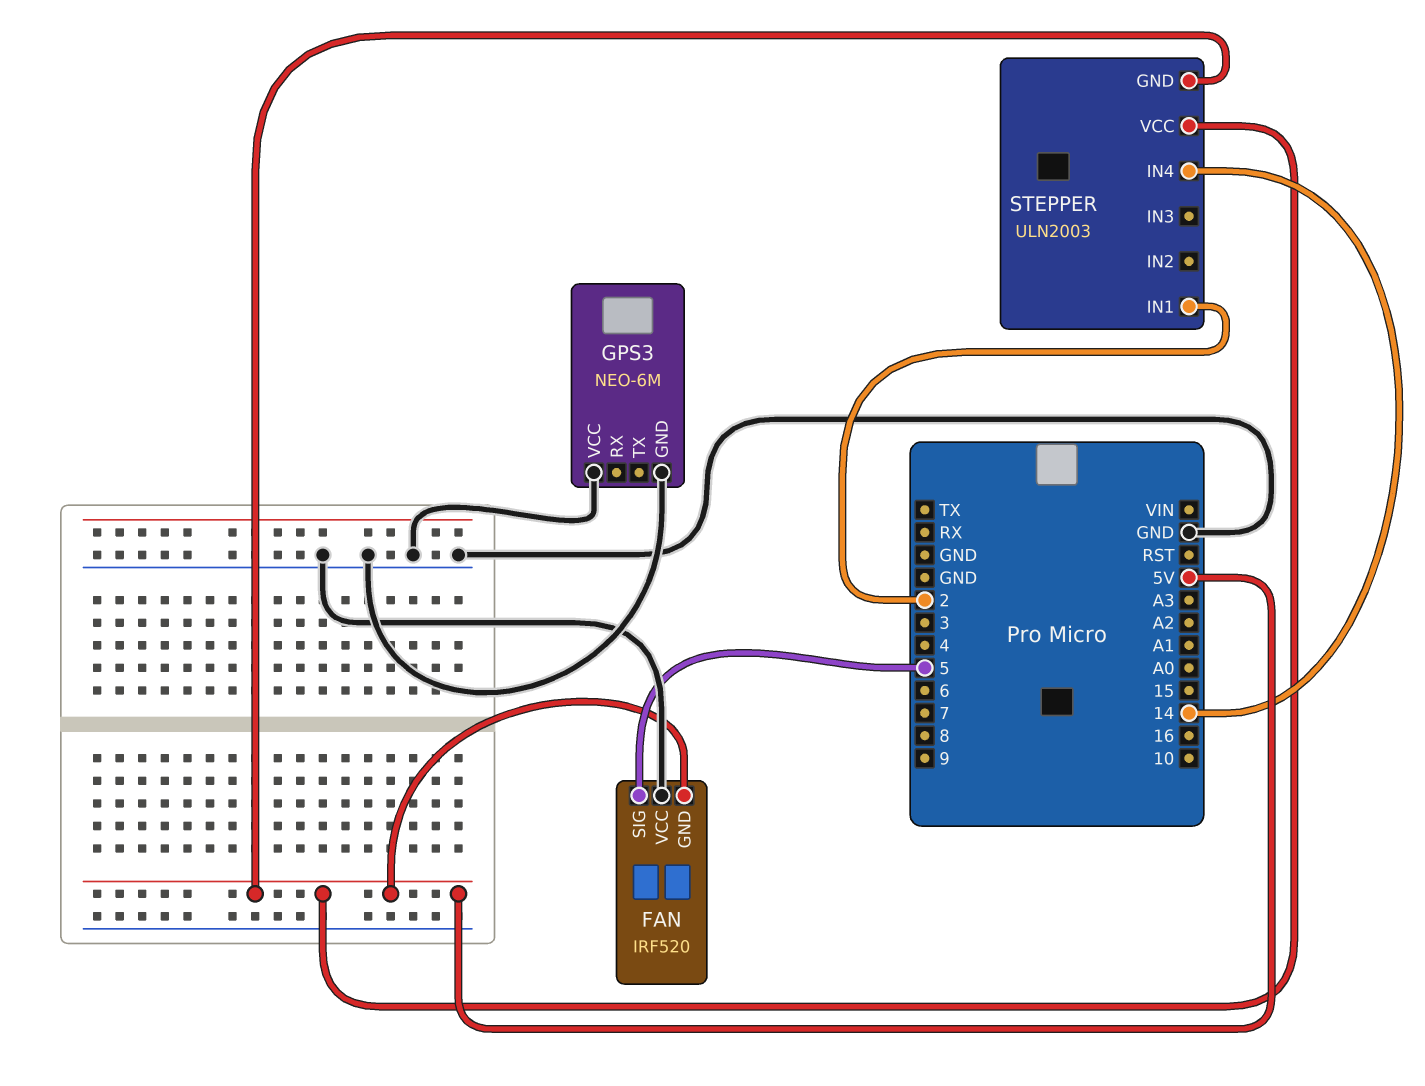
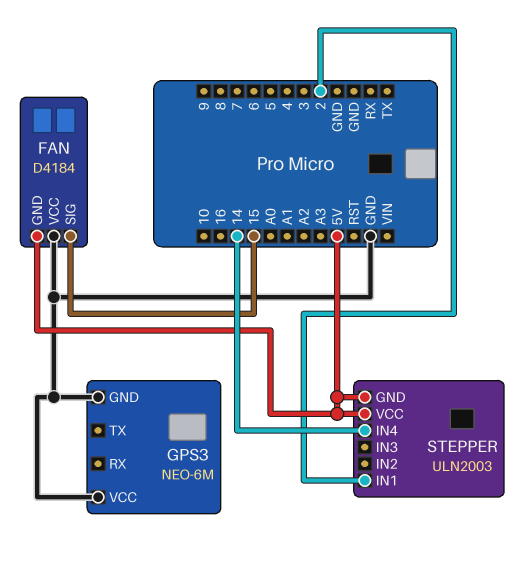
FAN: IRF520 -> D4184
FAN pin SIG: 5 -> 15

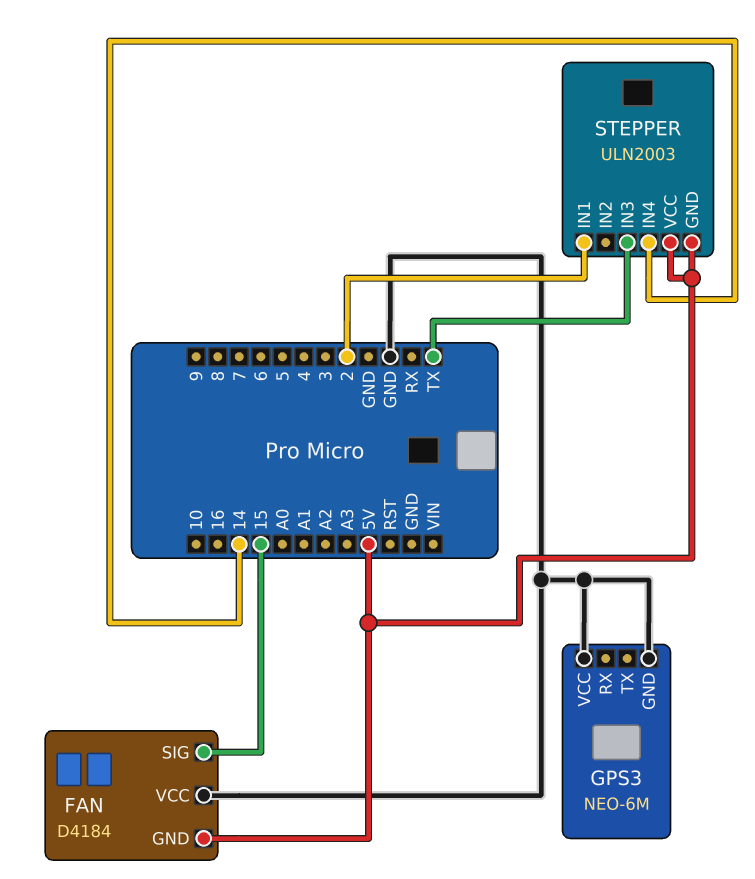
STEPPER pin IN3: none -> TX

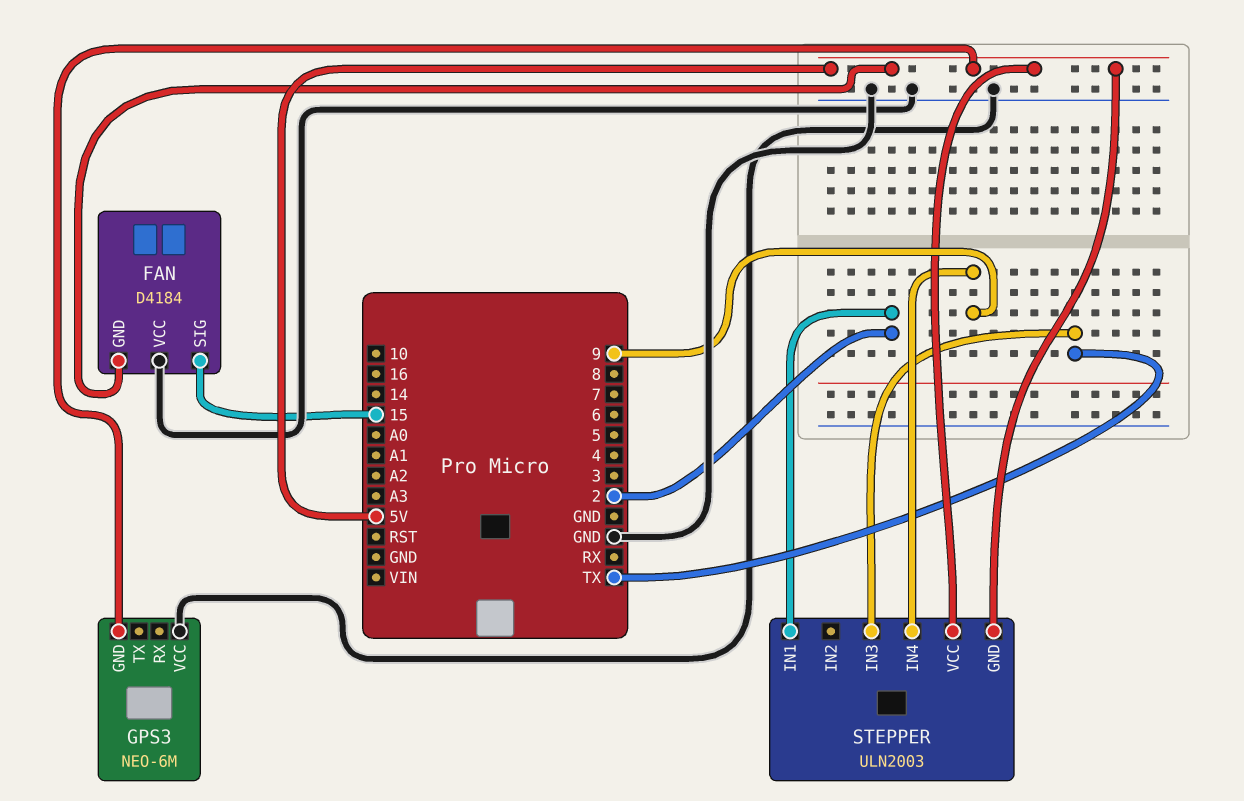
GPS3 pin GND: GND -> 5V
STEPPER pin IN4: 14 -> 9

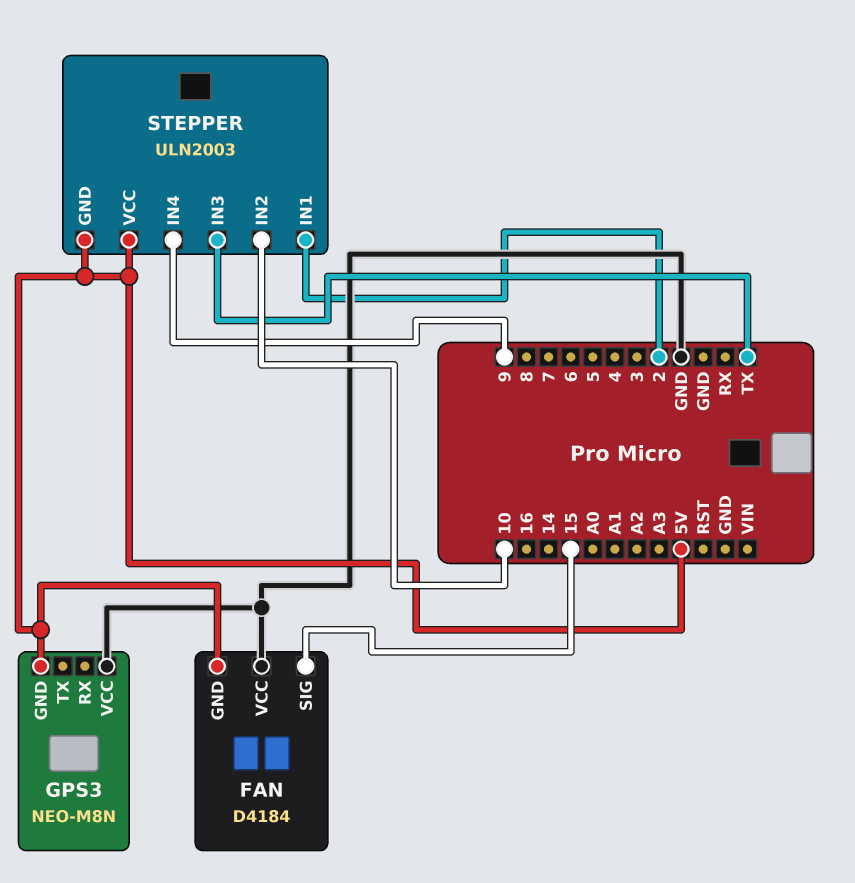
GPS3: NEO-6M -> NEO-M8N
STEPPER pin IN2: none -> 10

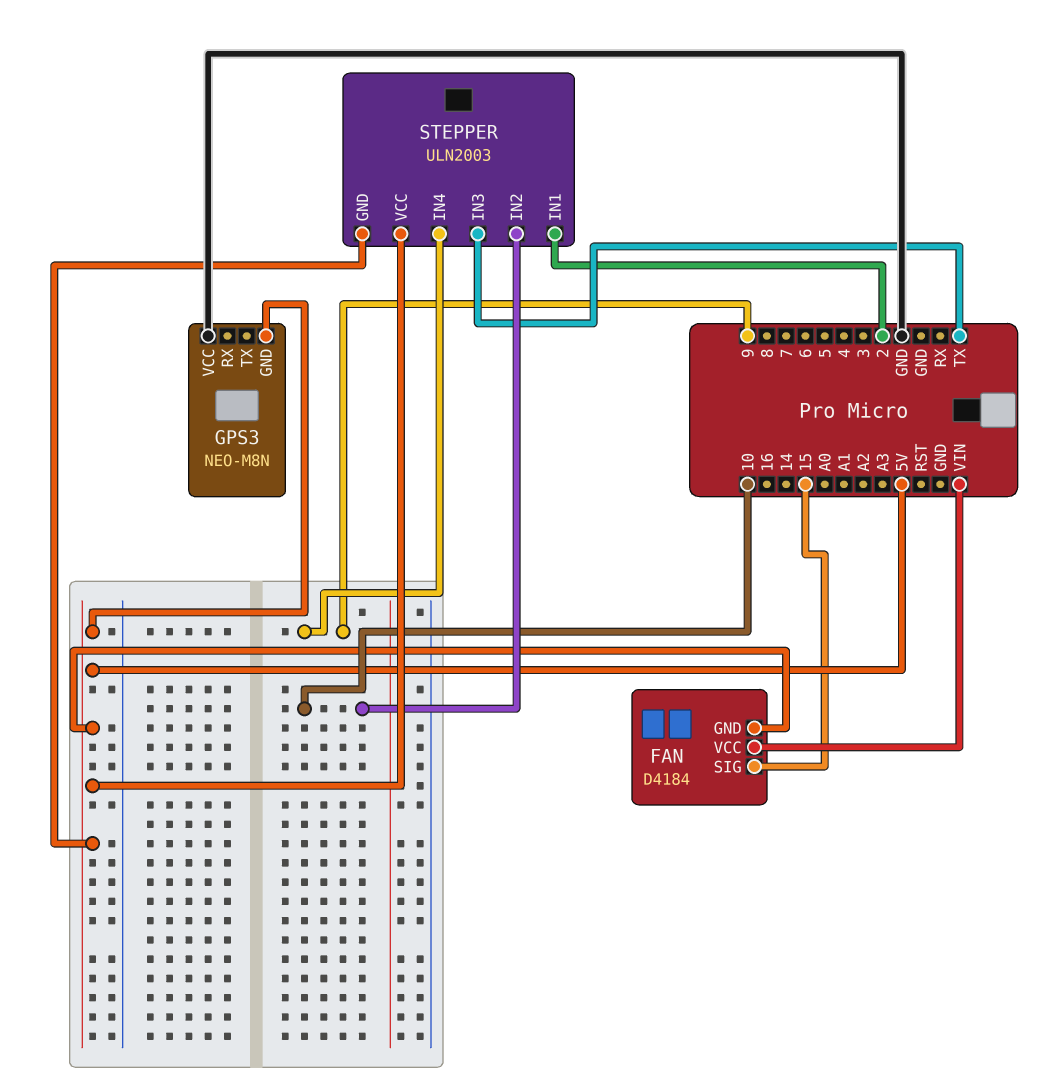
FAN pin VCC: GND -> VIN

